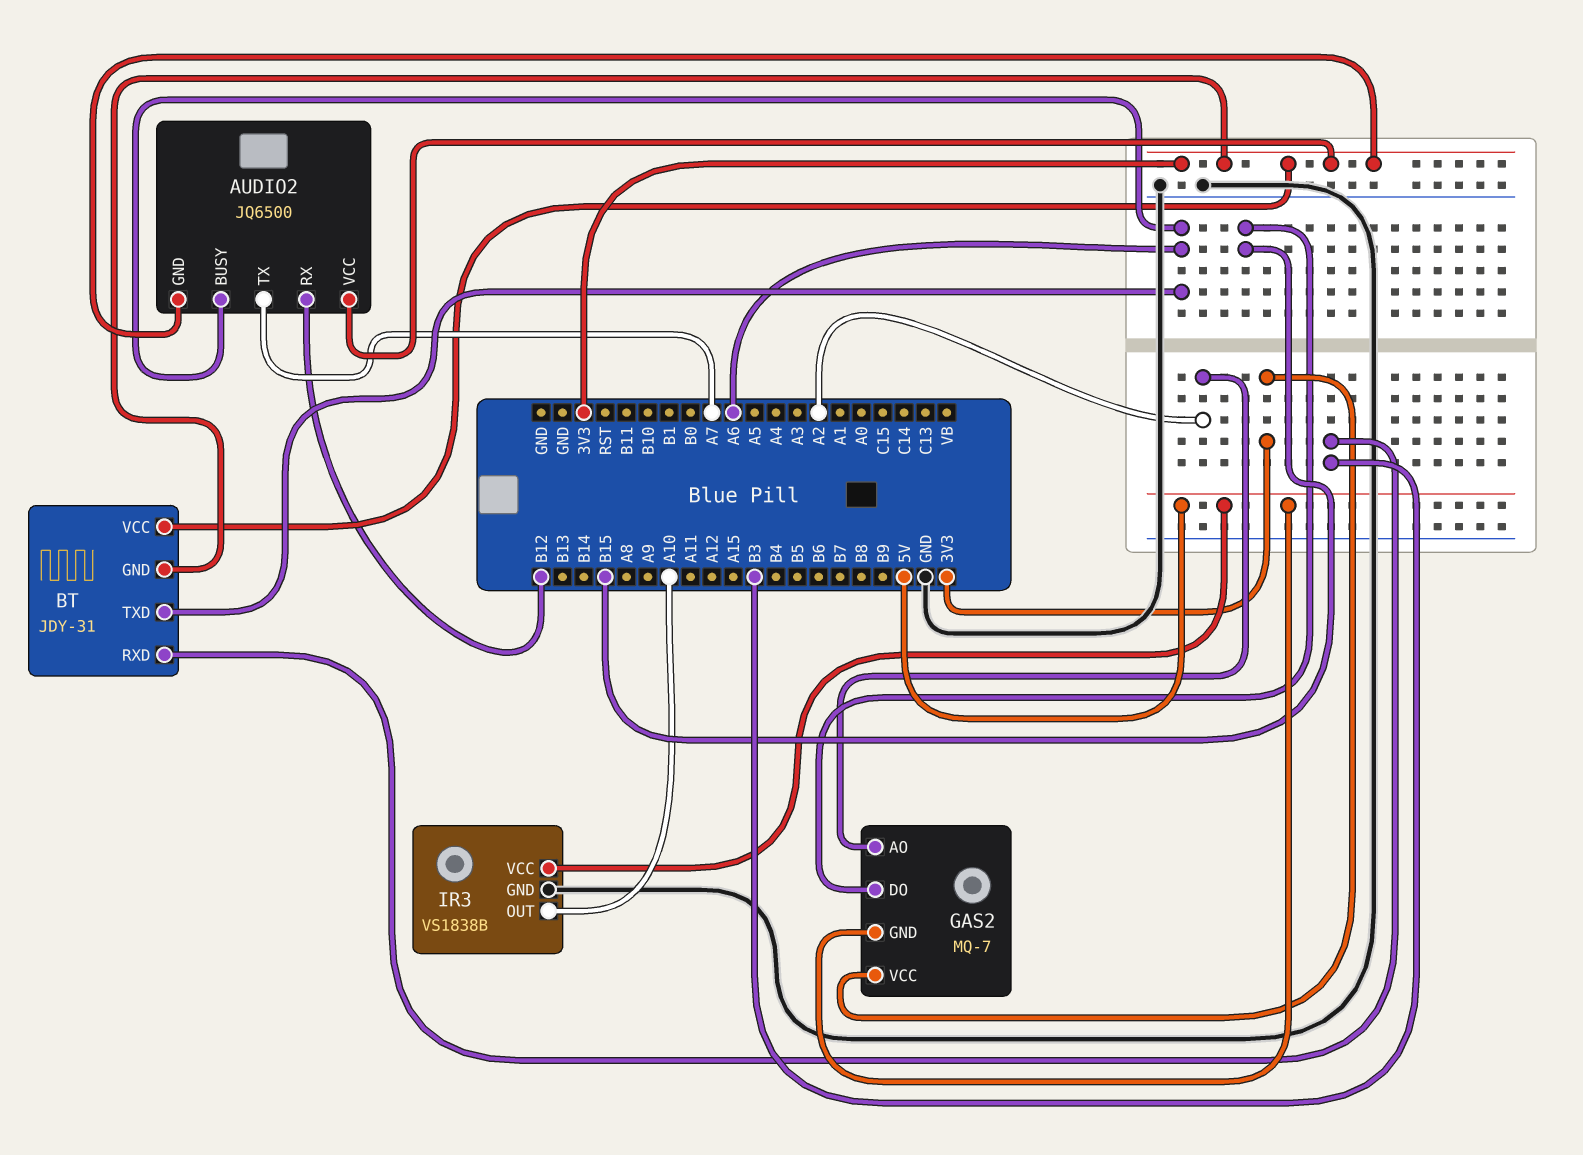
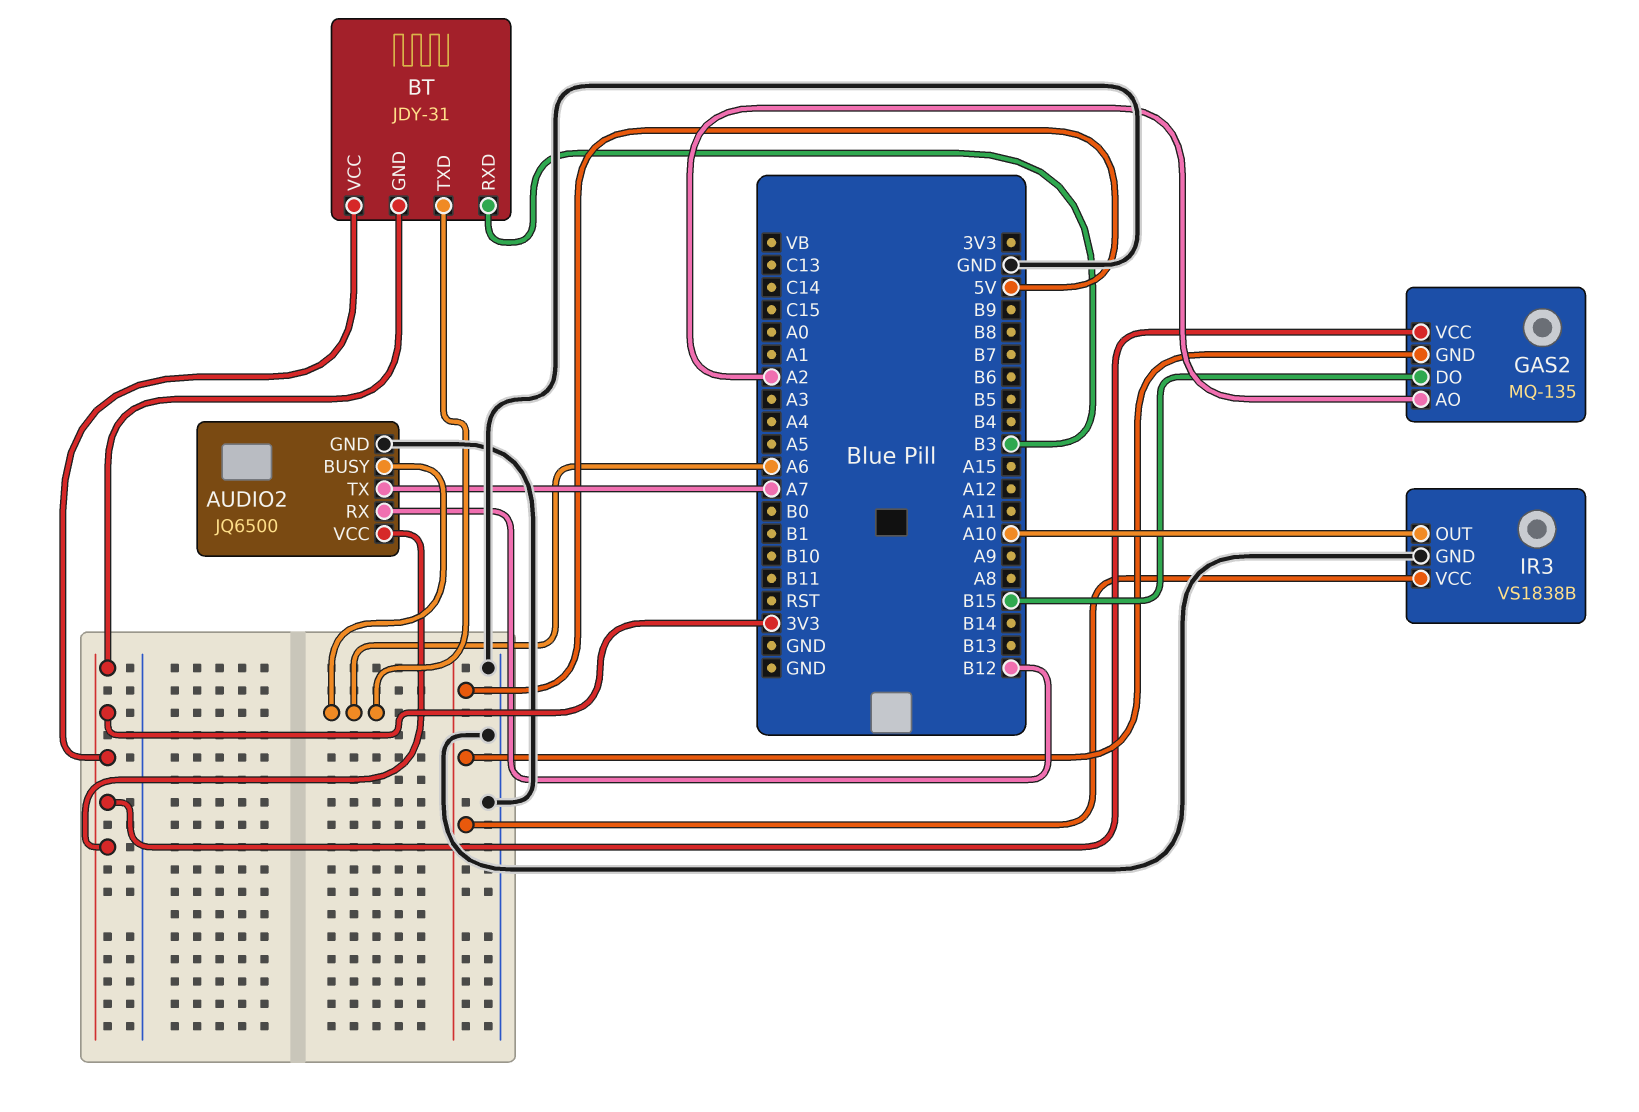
AUDIO2 pin GND: 3V3 -> GND
GAS2: MQ-7 -> MQ-135

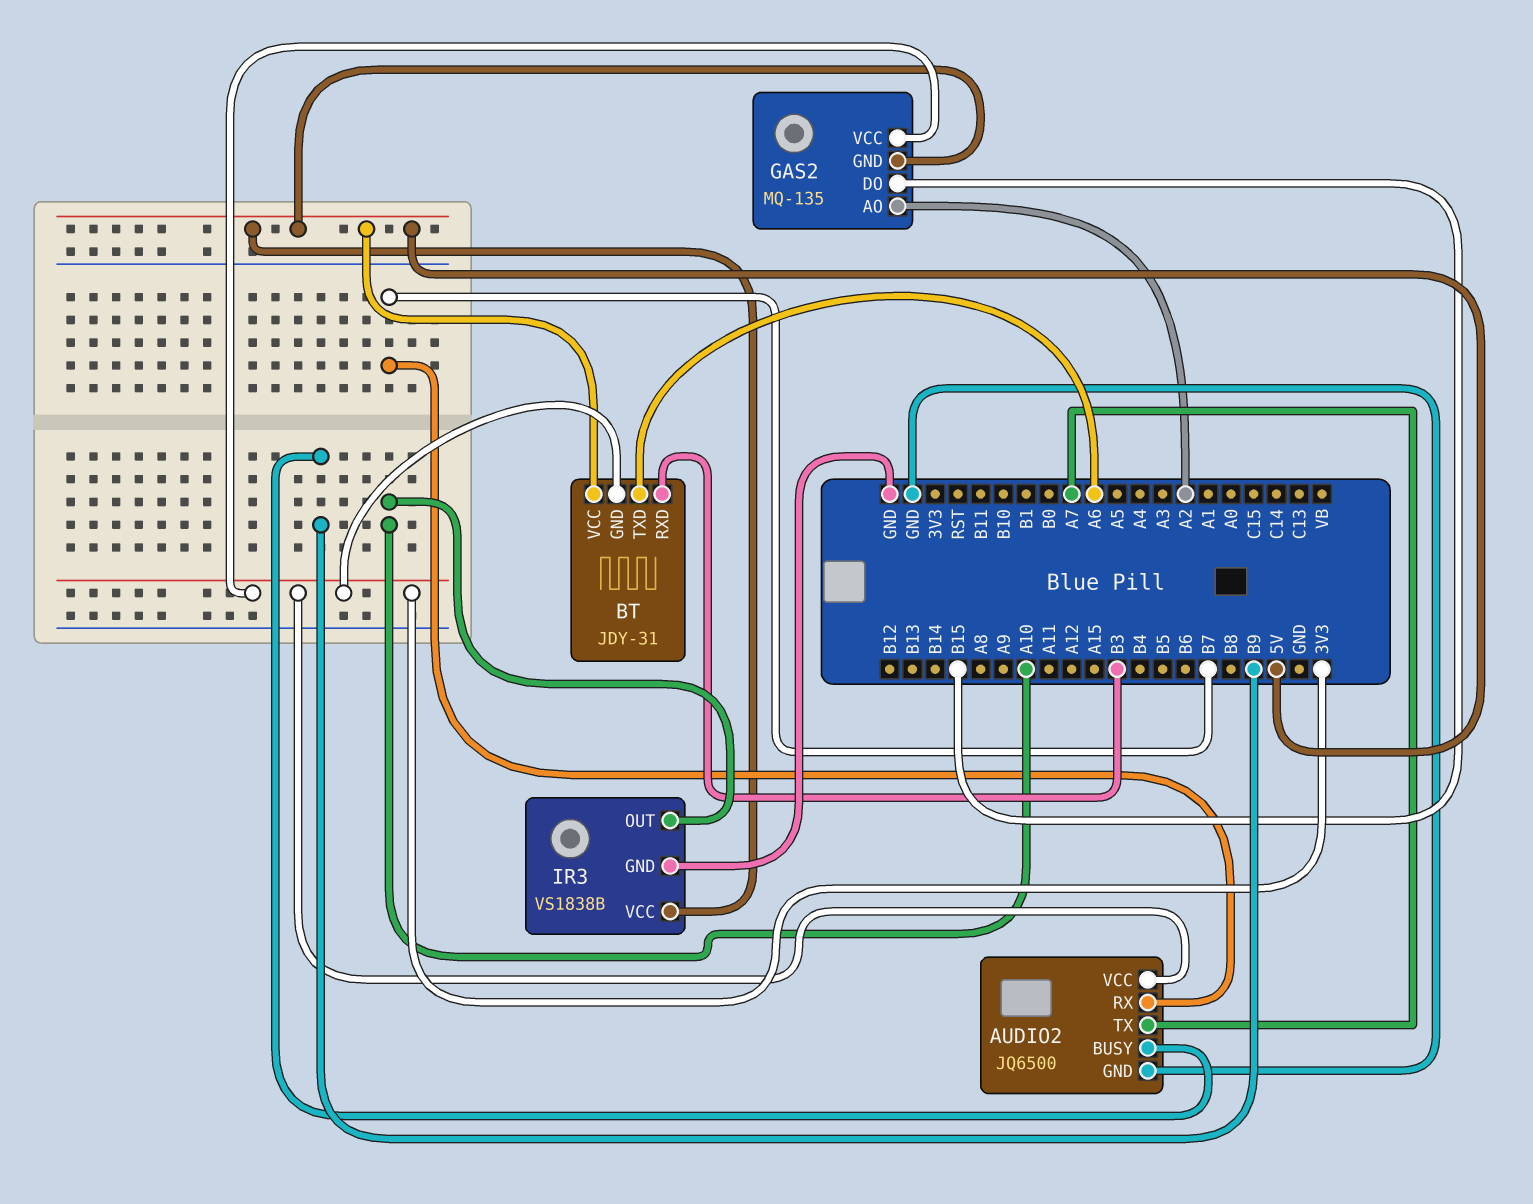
AUDIO2 pin BUSY: A6 -> B9
AUDIO2 pin RX: B12 -> B7
BT pin VCC: 3V3 -> 5V

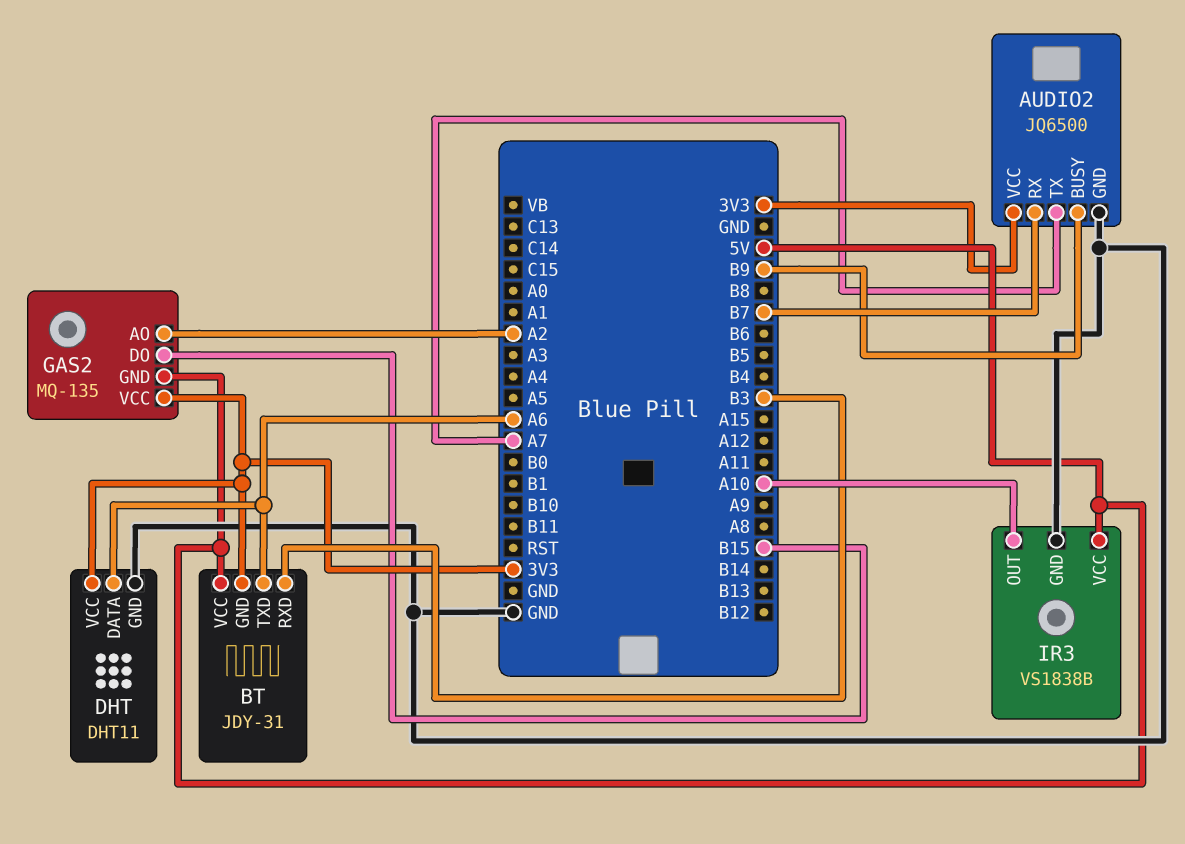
DHT: none -> DHT11
DHT pin DATA: none -> A6
DHT pin GND: none -> GND
DHT pin VCC: none -> 3V3

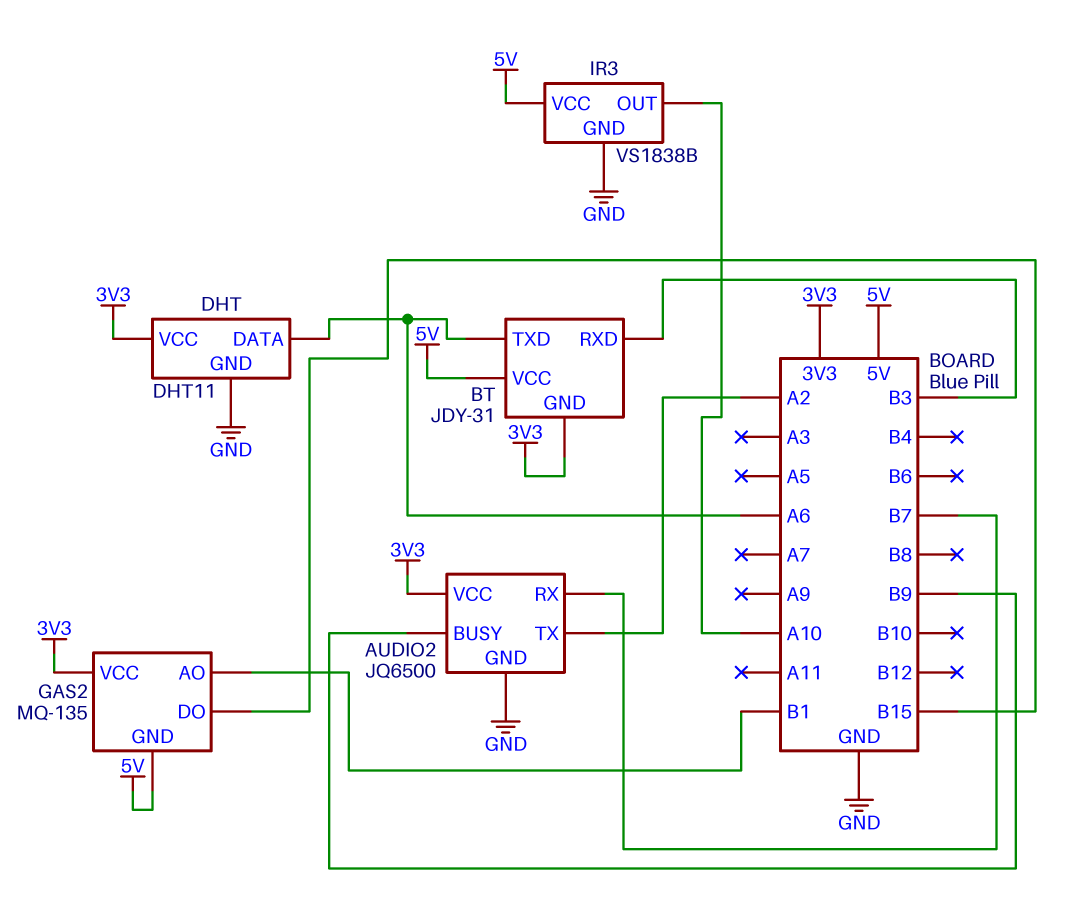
AUDIO2 pin TX: A7 -> A2
GAS2 pin AO: A2 -> B1

